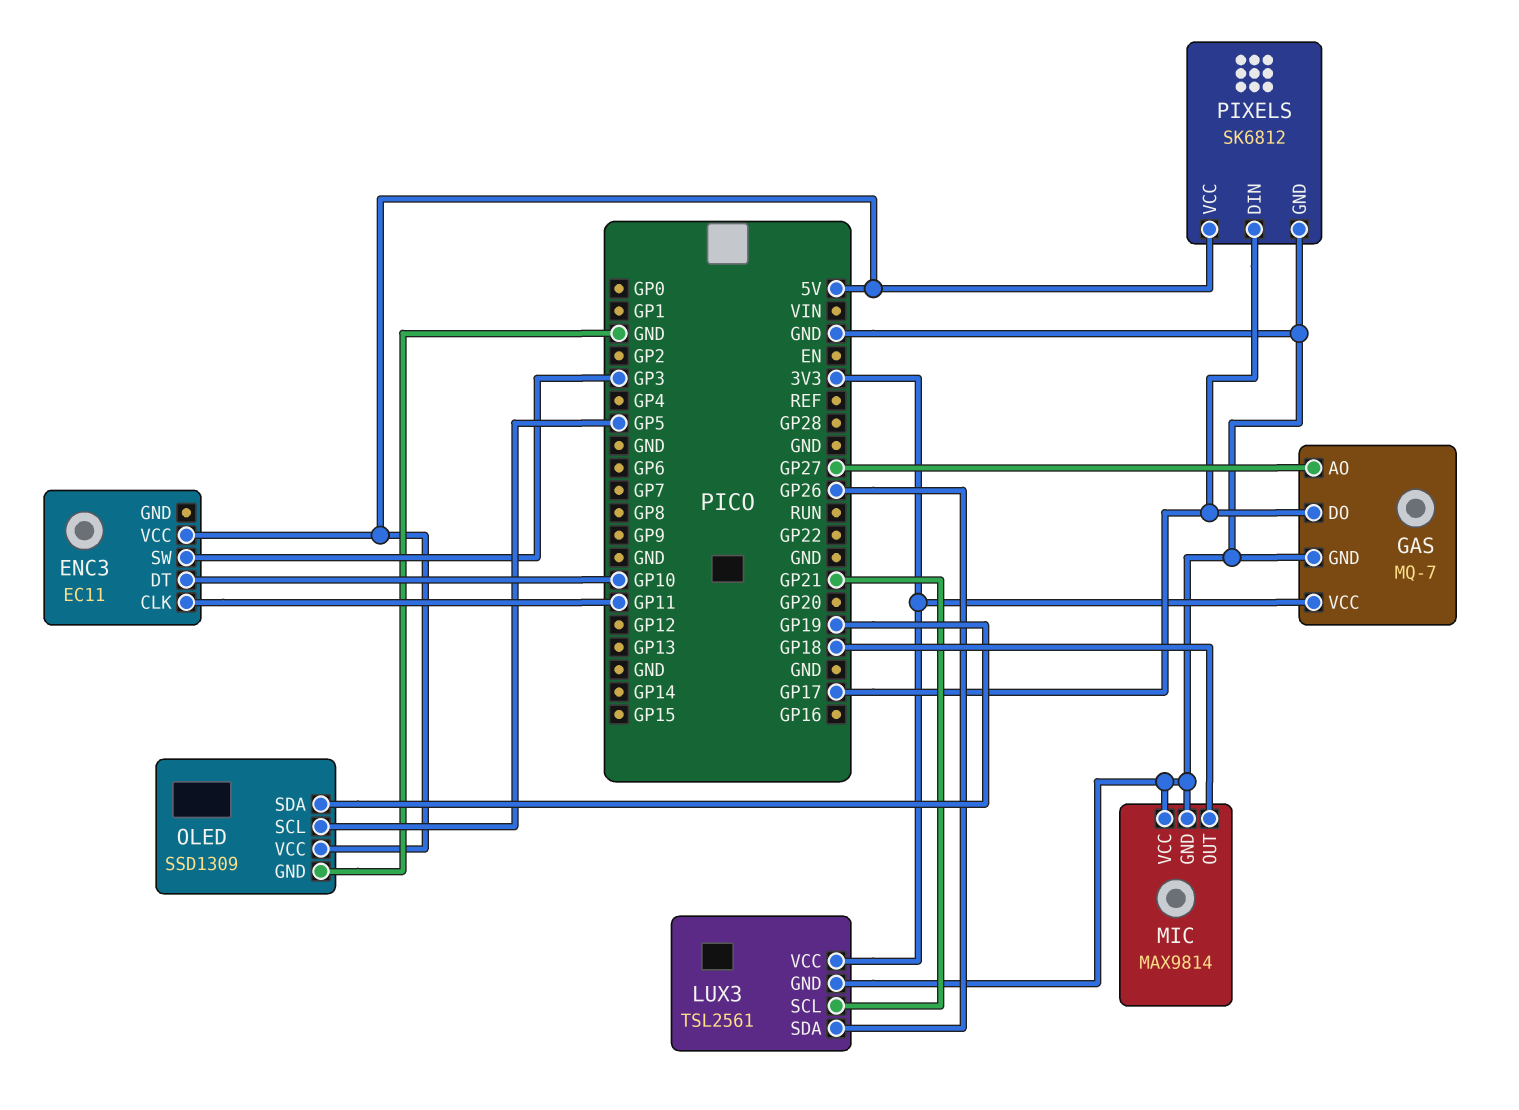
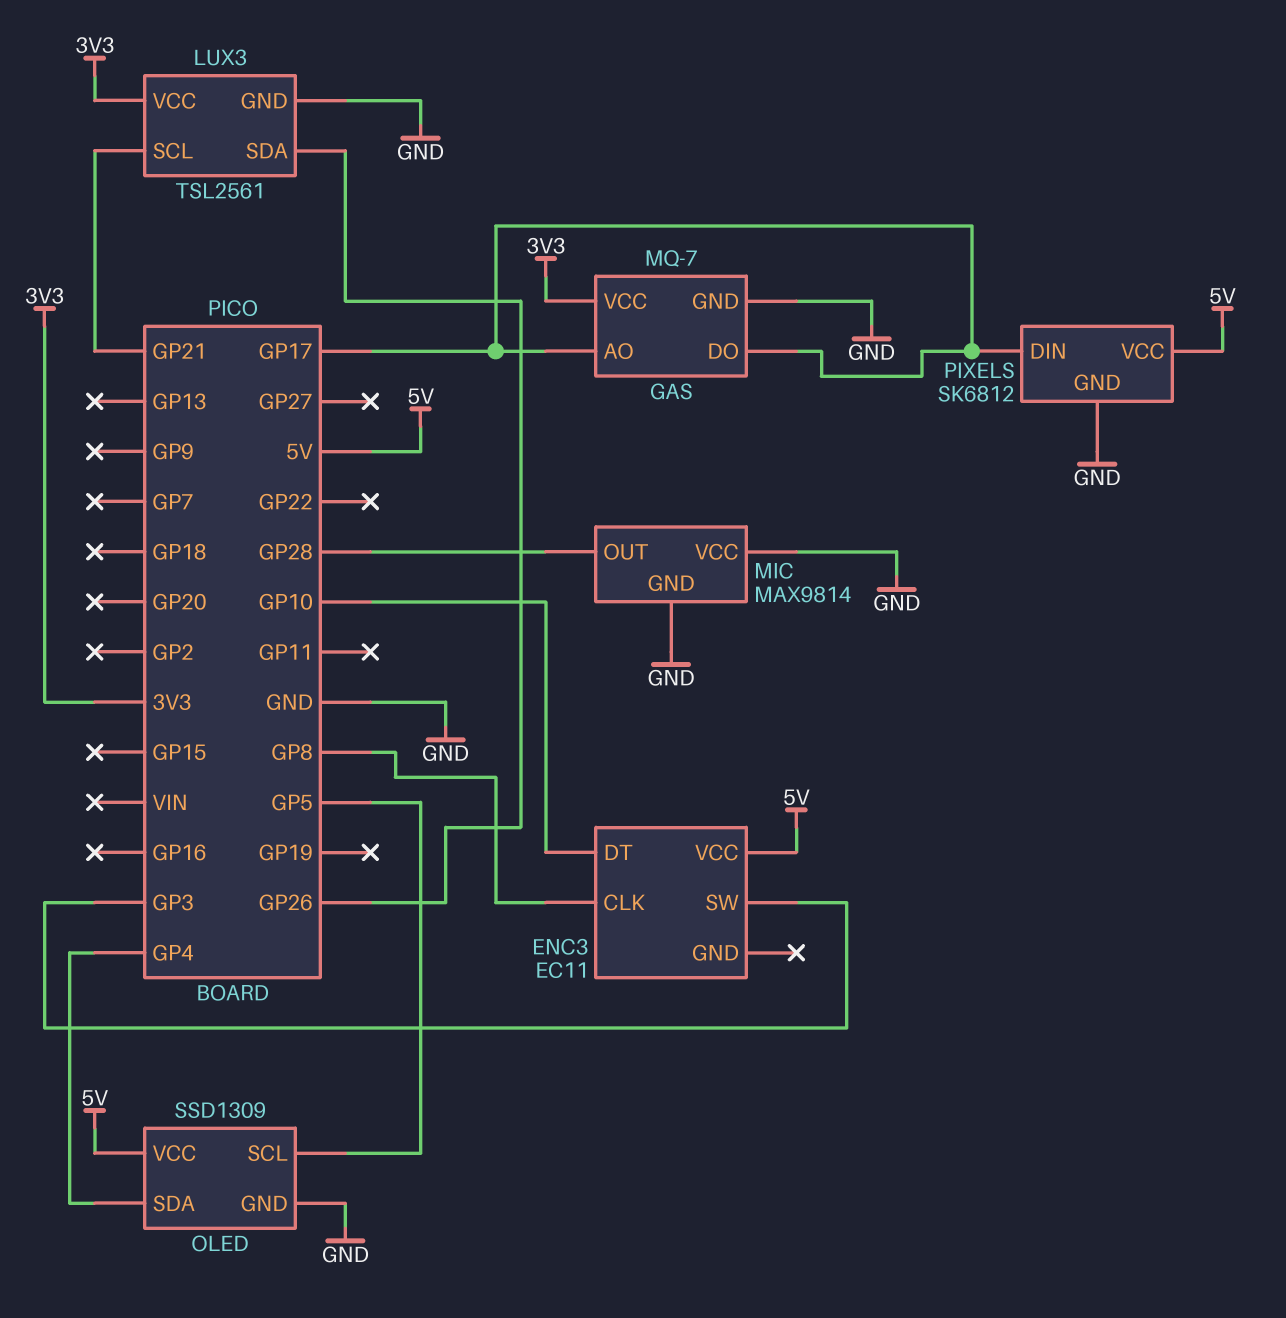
ENC3 pin CLK: GP11 -> GP8
GAS pin AO: GP27 -> GP17
MIC pin OUT: GP18 -> GP28
OLED pin SDA: GP19 -> GP4

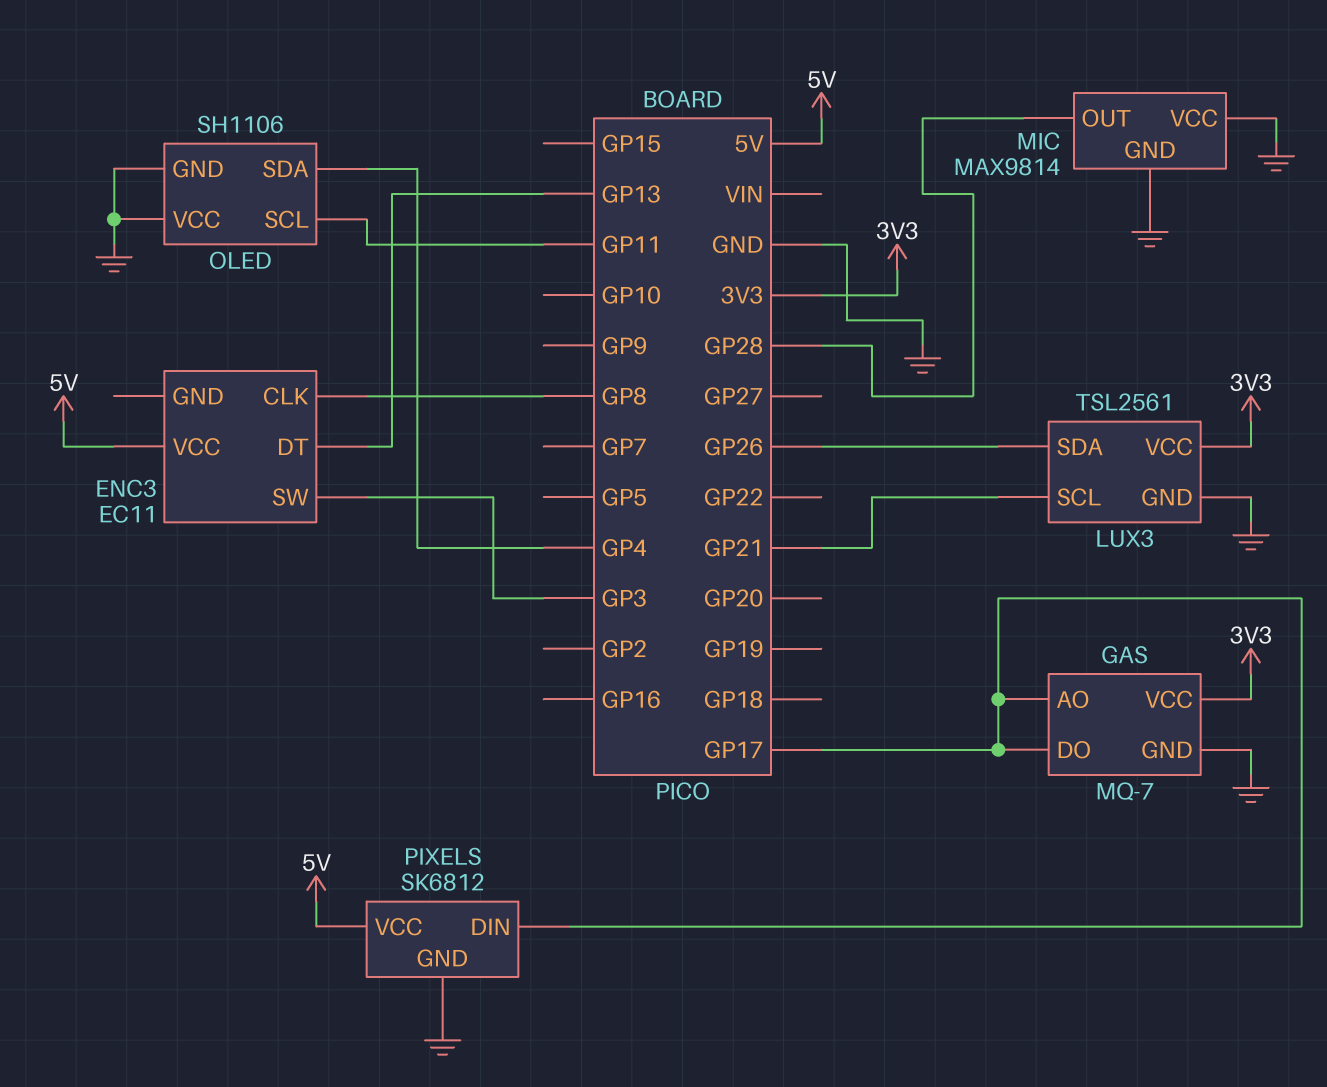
ENC3 pin DT: GP10 -> GP13
OLED: SSD1309 -> SH1106
OLED pin SCL: GP5 -> GP11
OLED pin VCC: 5V -> GND

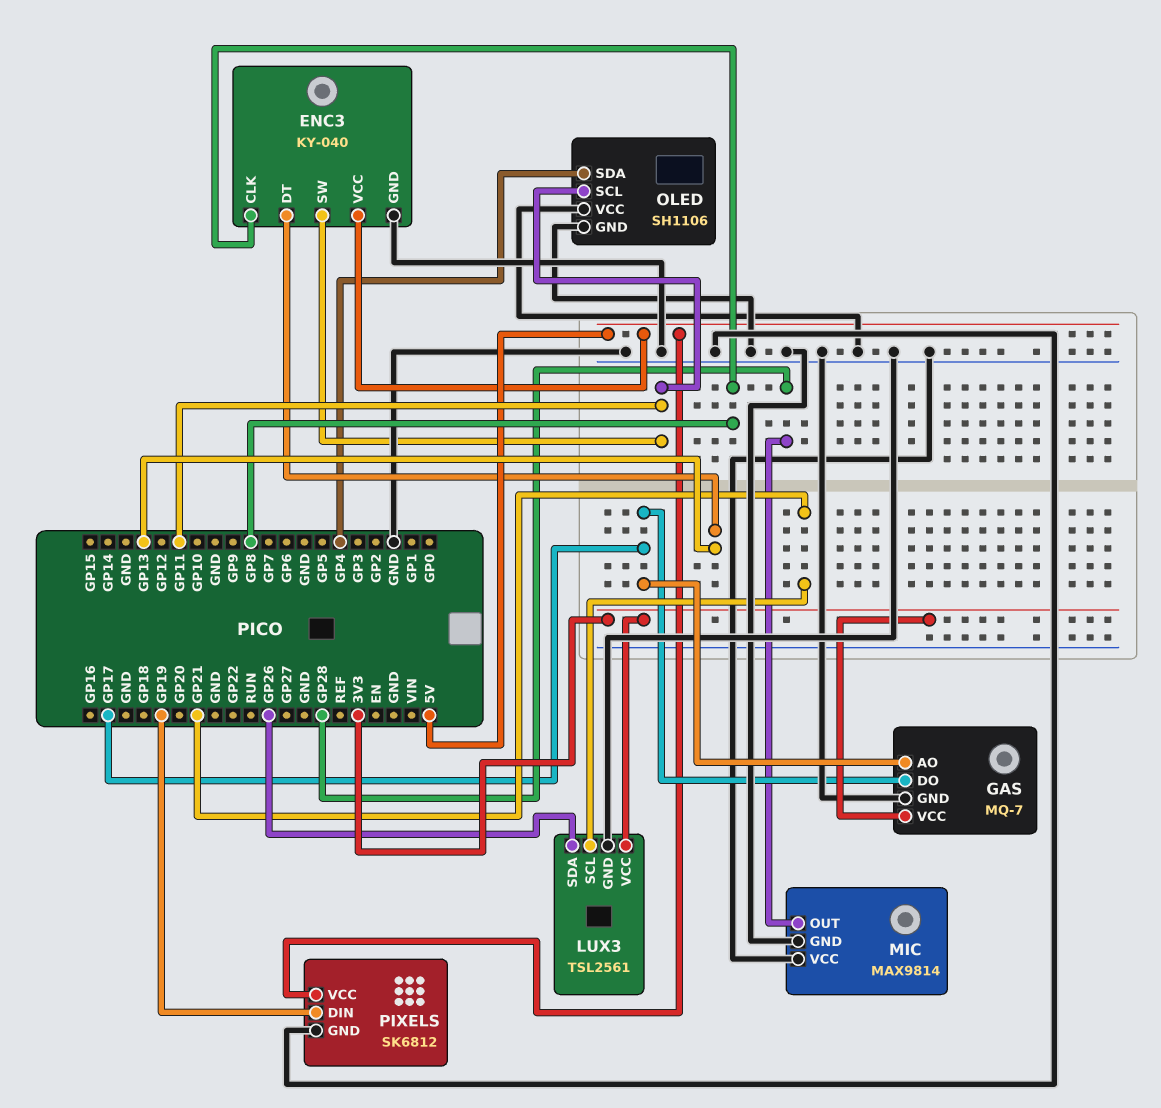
ENC3: EC11 -> KY-040
ENC3 pin GND: none -> GND
ENC3 pin SW: GP3 -> GP11
PIXELS pin DIN: GP17 -> GP19

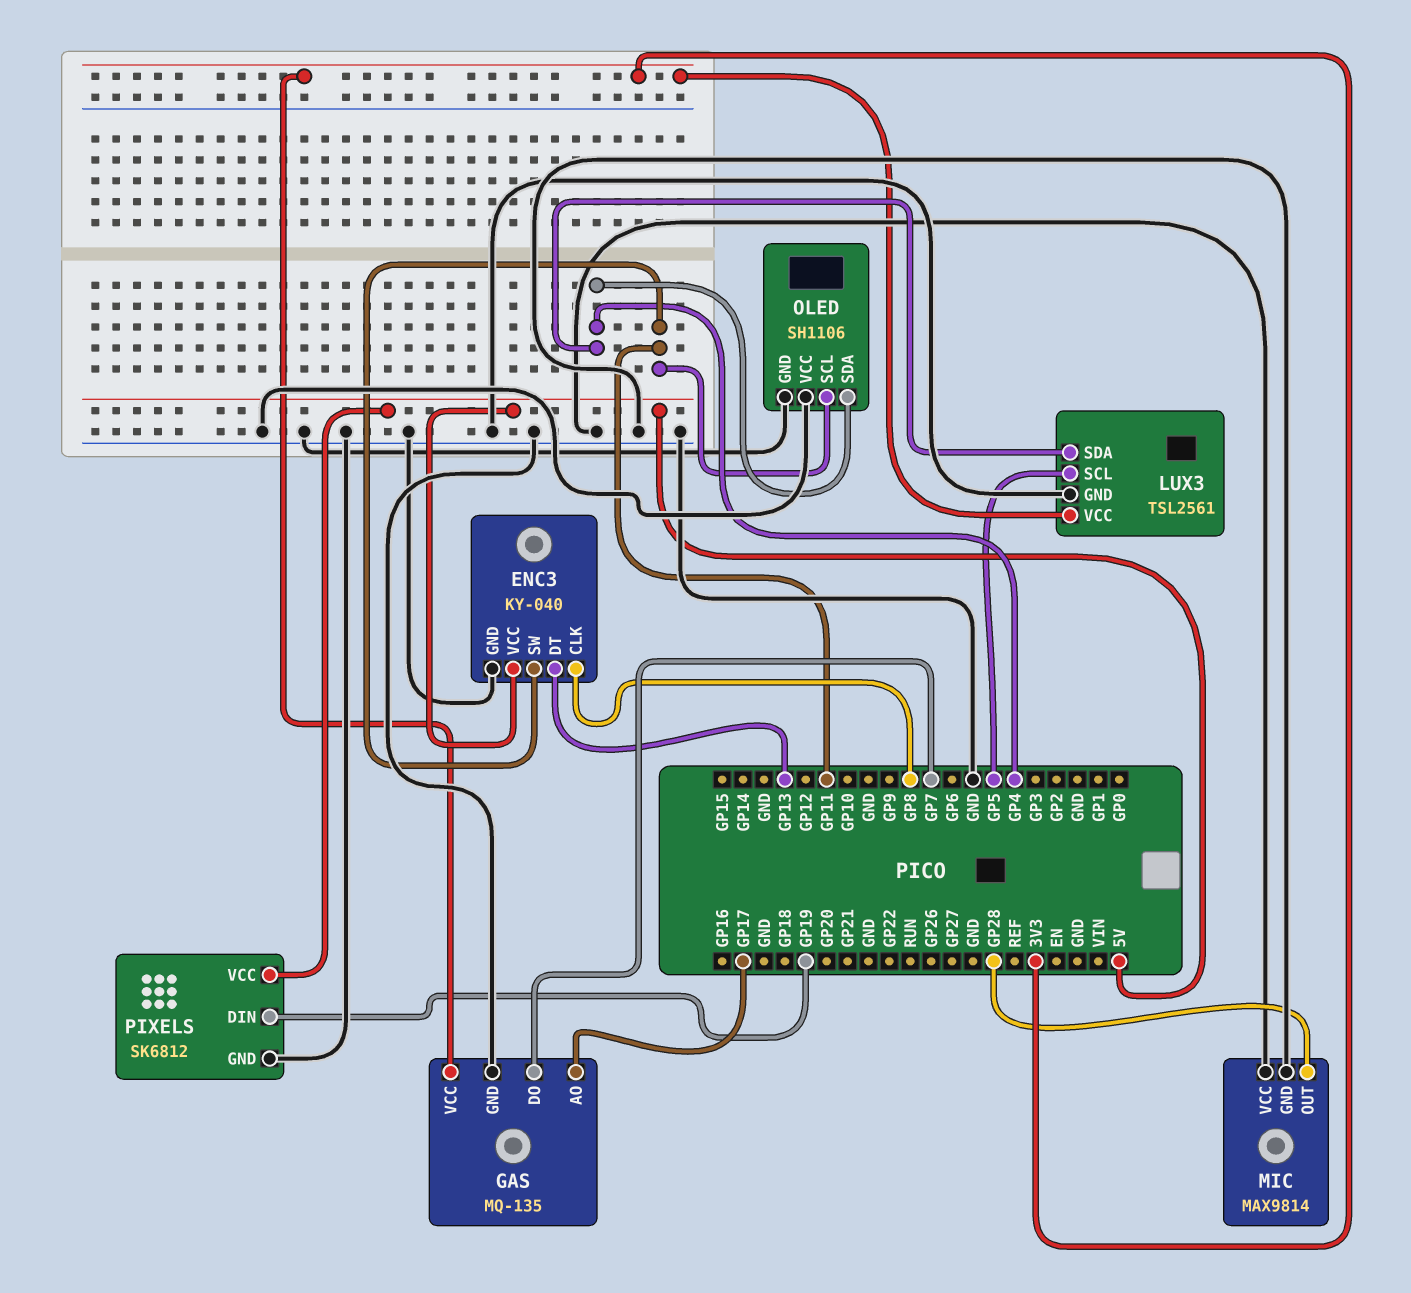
GAS: MQ-7 -> MQ-135
GAS pin DO: GP17 -> GP7
LUX3 pin SCL: GP21 -> GP5
LUX3 pin SDA: GP26 -> GP4

